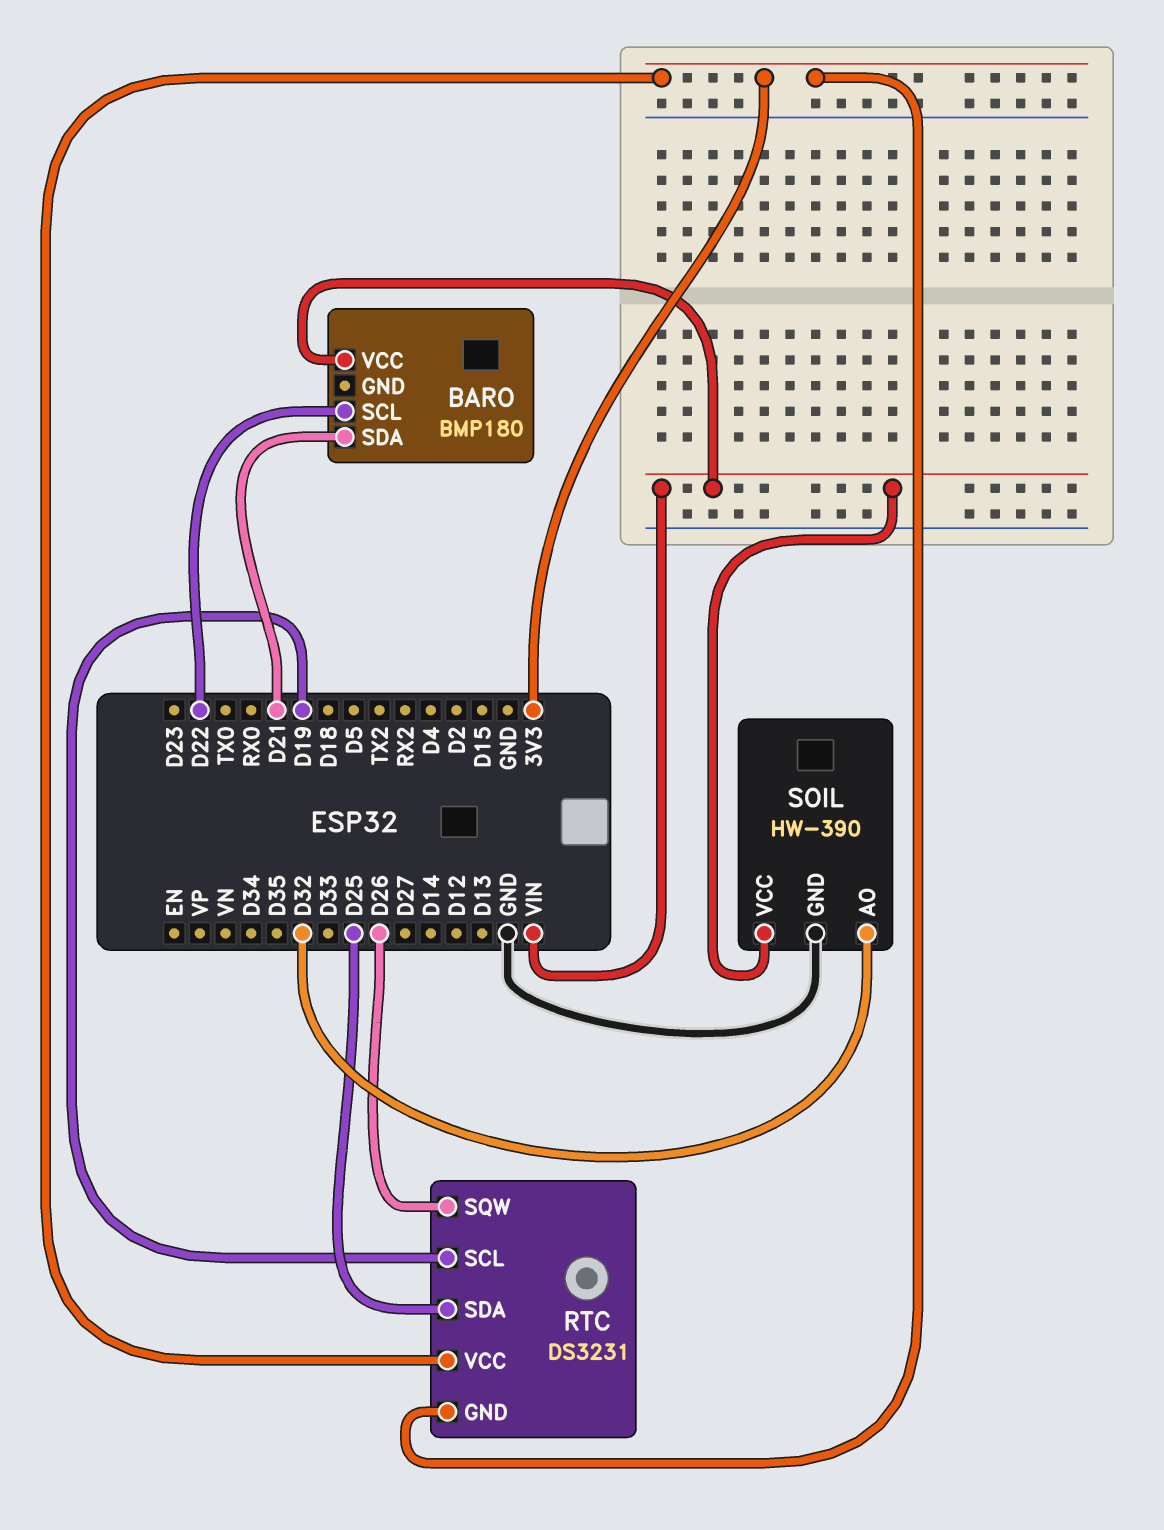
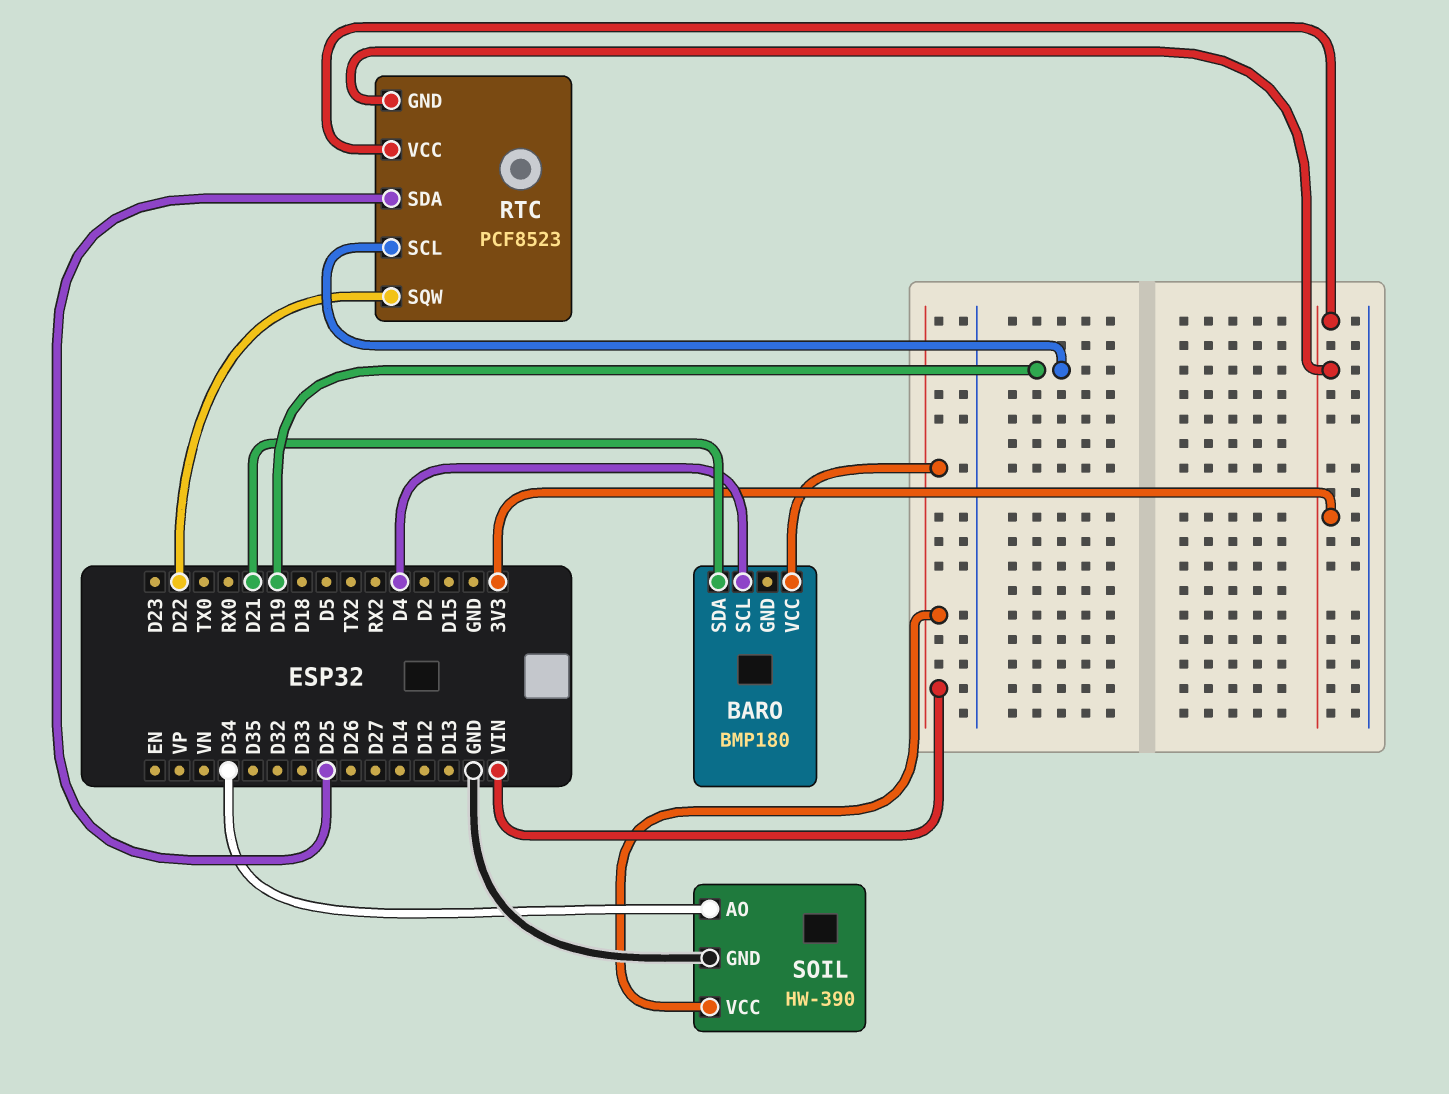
BARO pin SCL: D22 -> D4
RTC: DS3231 -> PCF8523
RTC pin SQW: D26 -> D22
SOIL pin AO: D32 -> D34

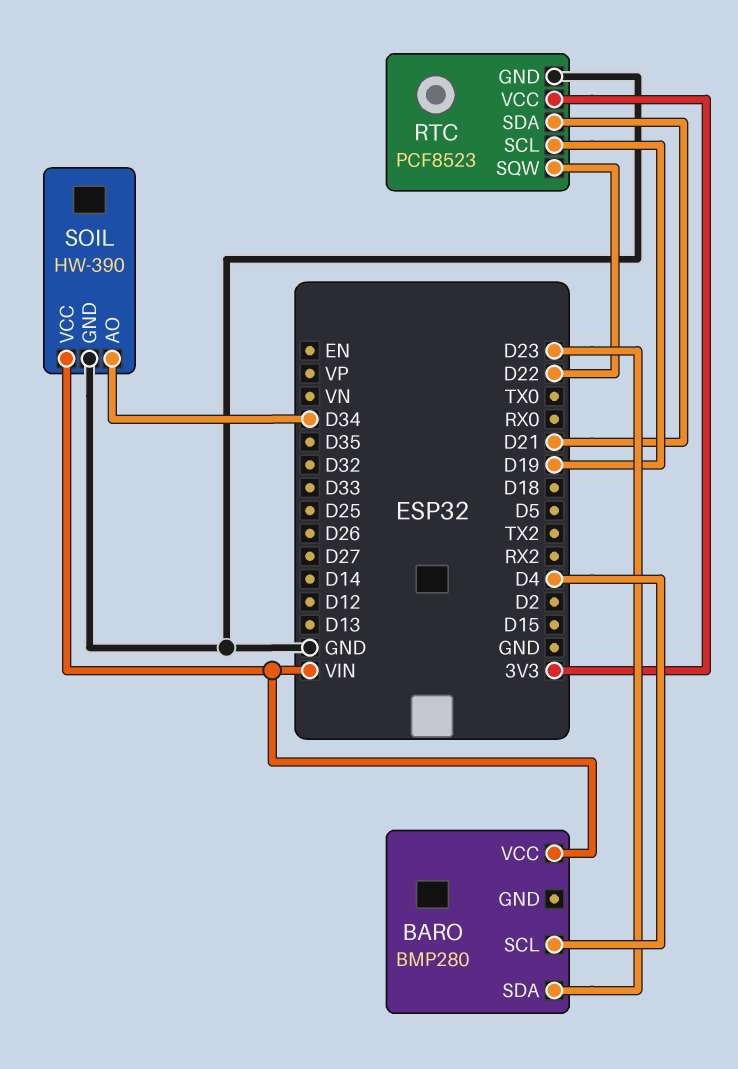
BARO: BMP180 -> BMP280
BARO pin SDA: D21 -> D23
RTC pin GND: 3V3 -> GND
RTC pin SDA: D25 -> D21

